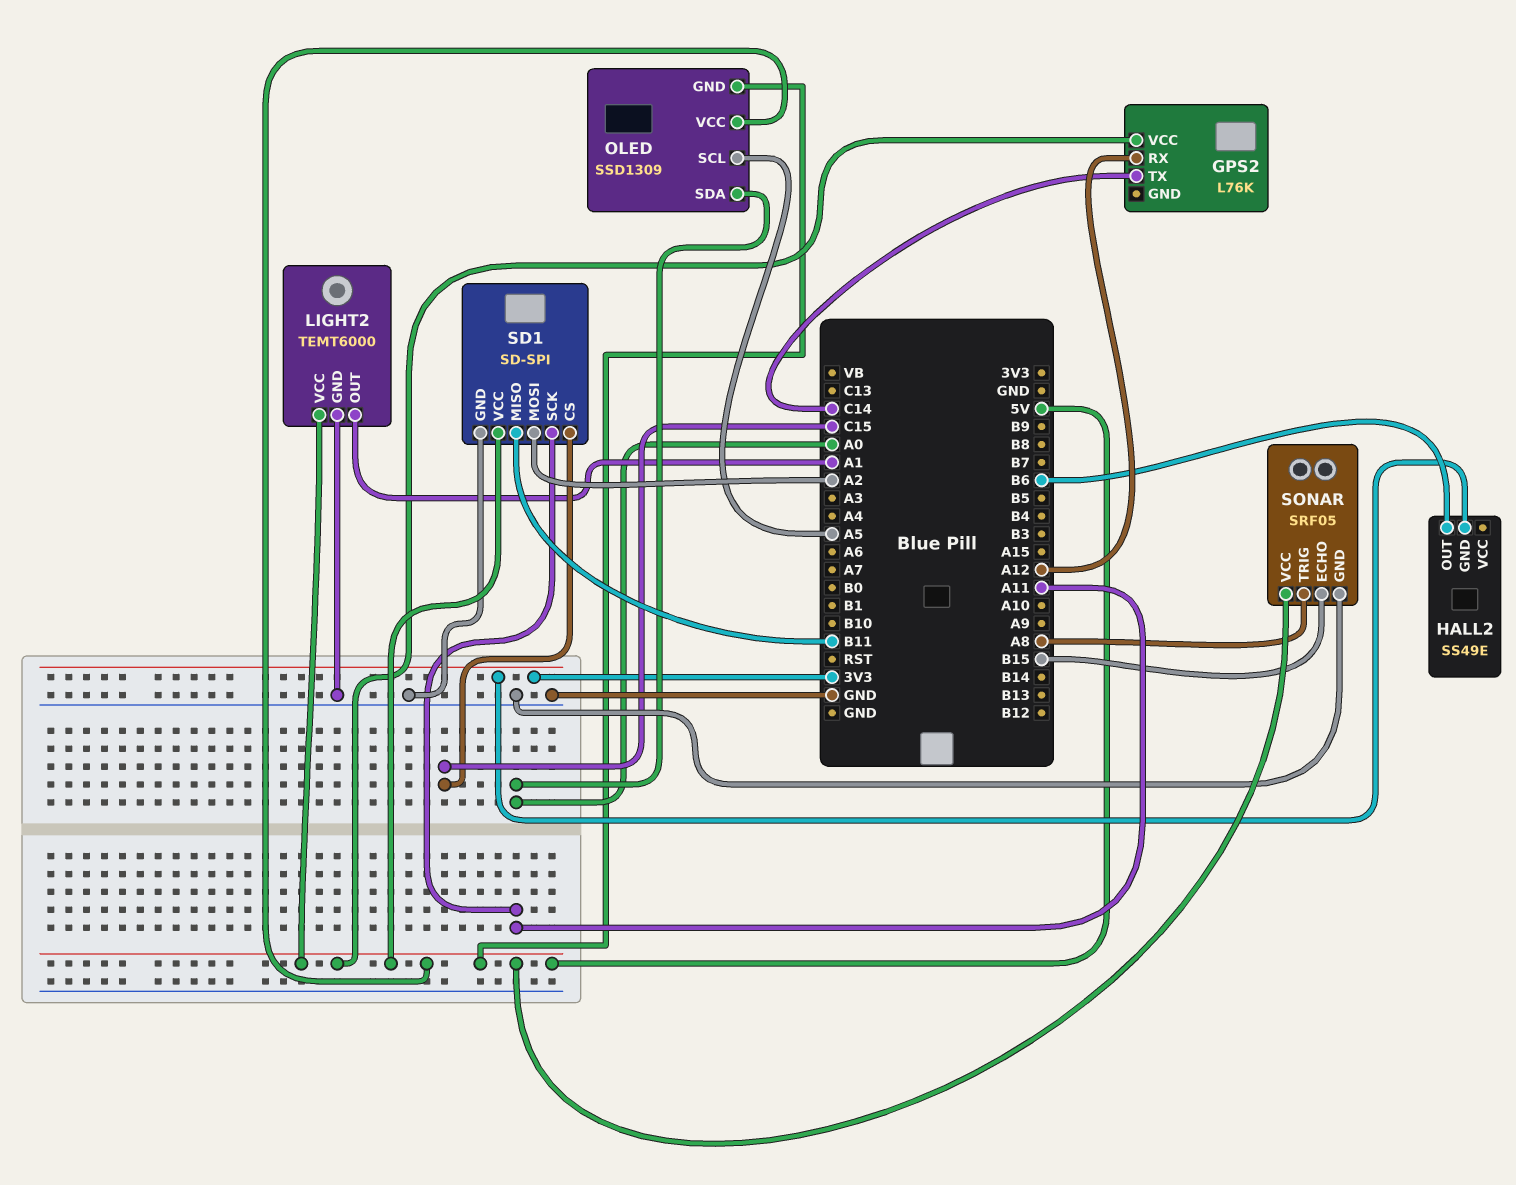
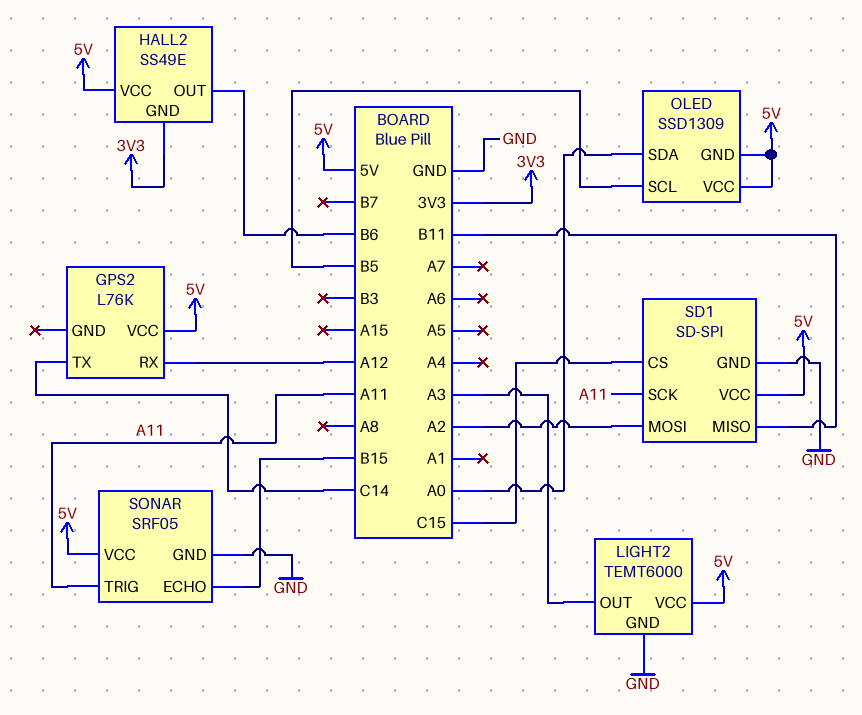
HALL2 pin VCC: none -> 5V
LIGHT2 pin OUT: A1 -> A3
OLED pin SCL: A5 -> B5
SONAR pin TRIG: A8 -> A11

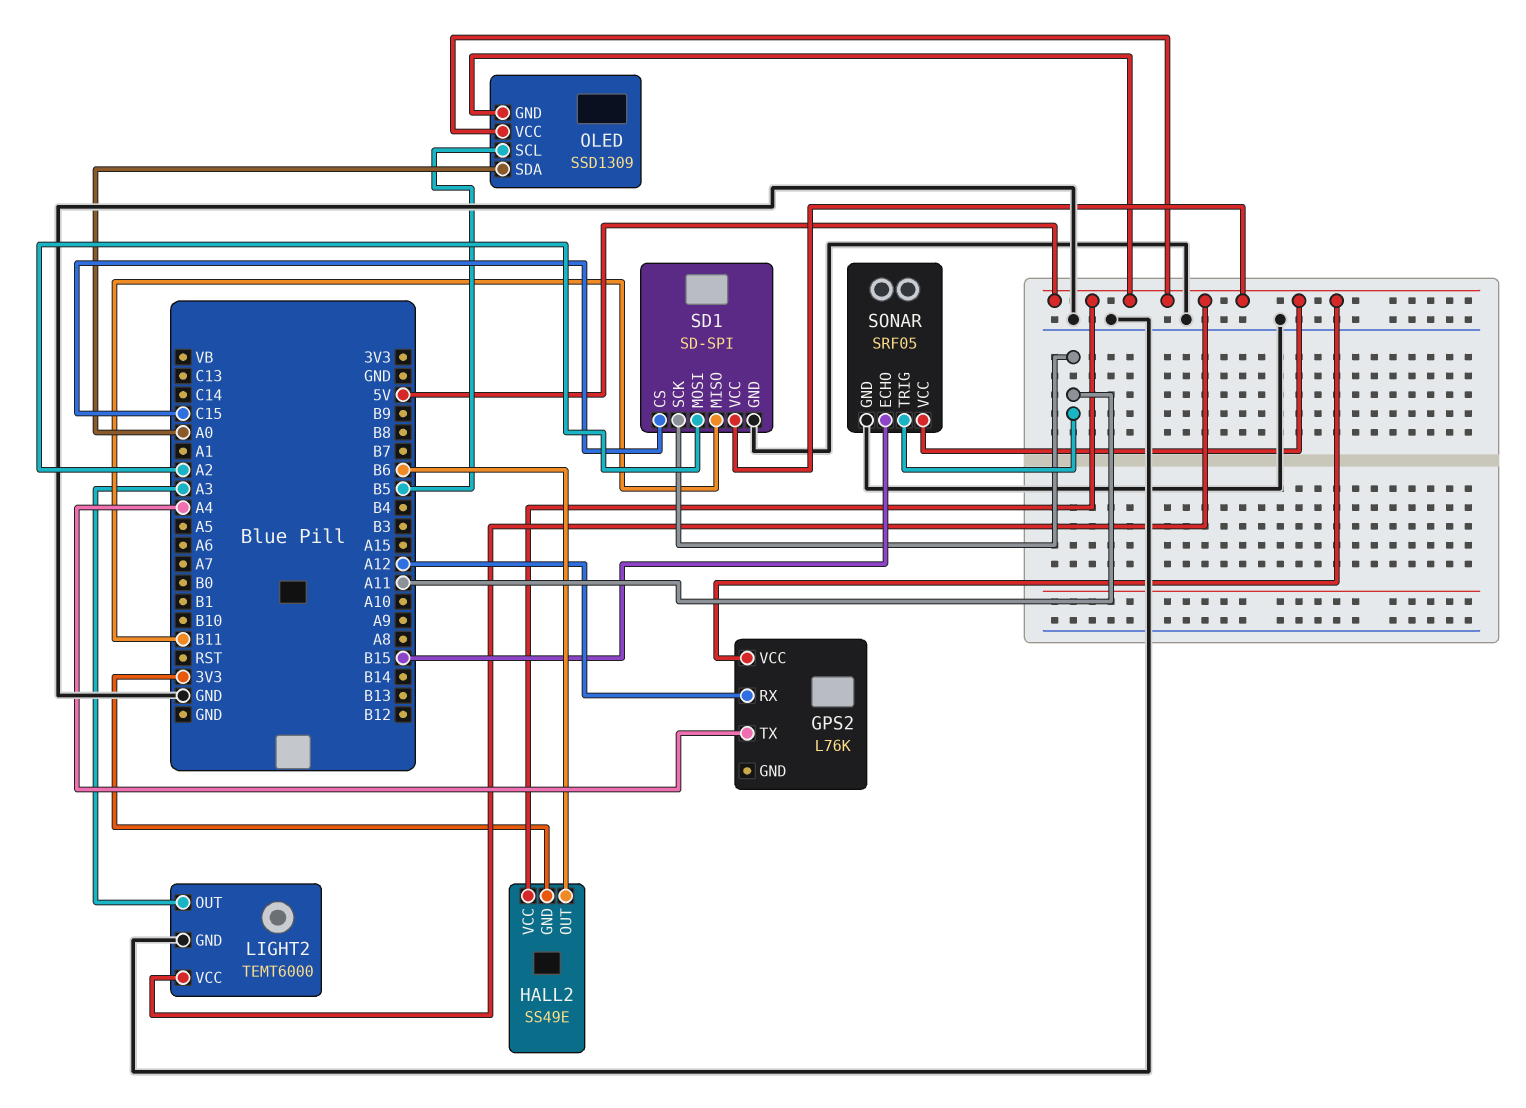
GPS2 pin TX: C14 -> A4

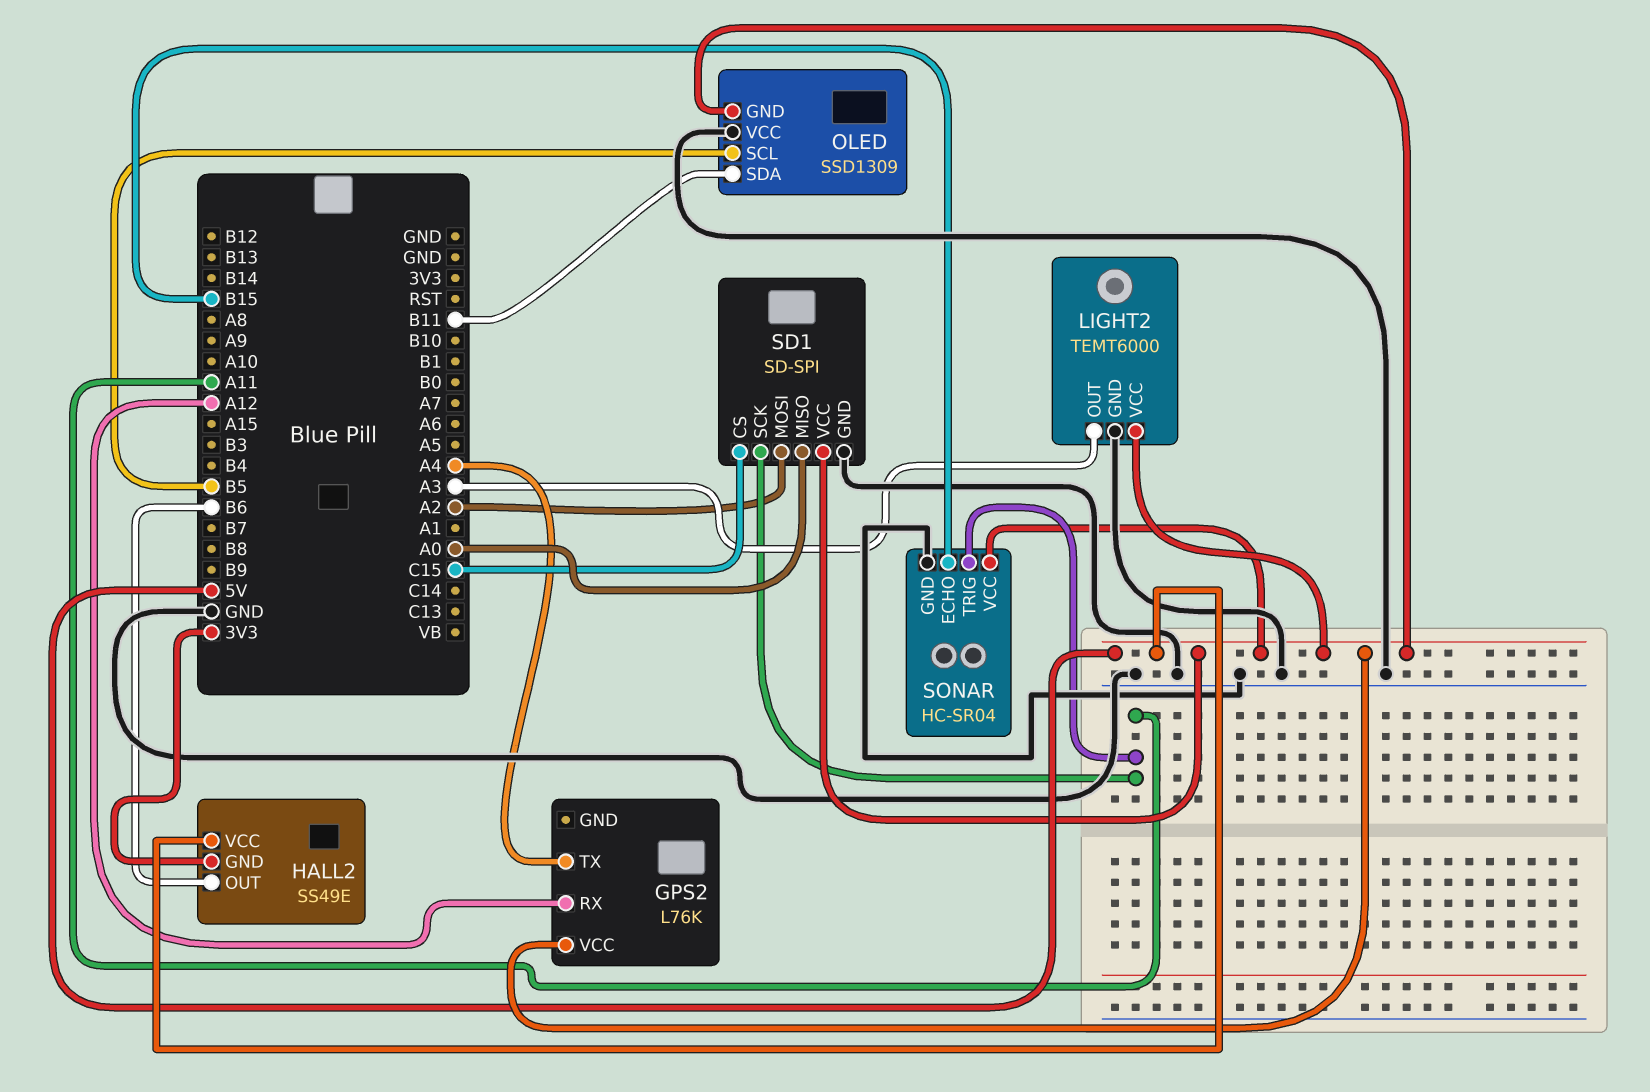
OLED pin SDA: A0 -> B11
OLED pin VCC: 5V -> GND
SD1 pin MISO: B11 -> A0
SONAR: SRF05 -> HC-SR04

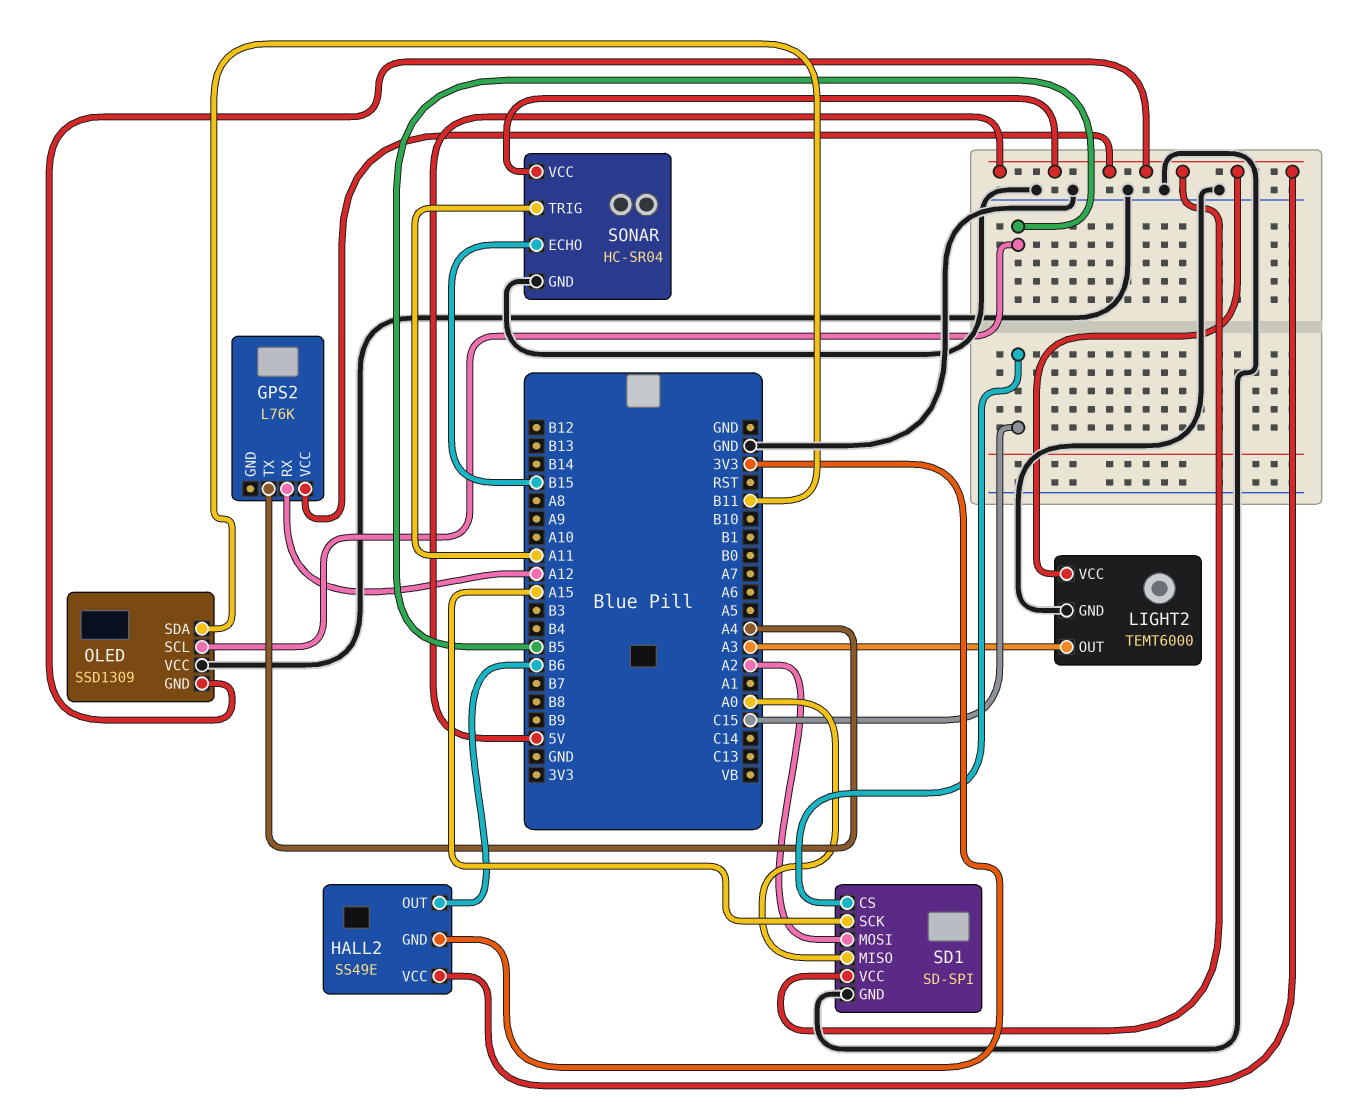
SD1 pin SCK: A11 -> A15

